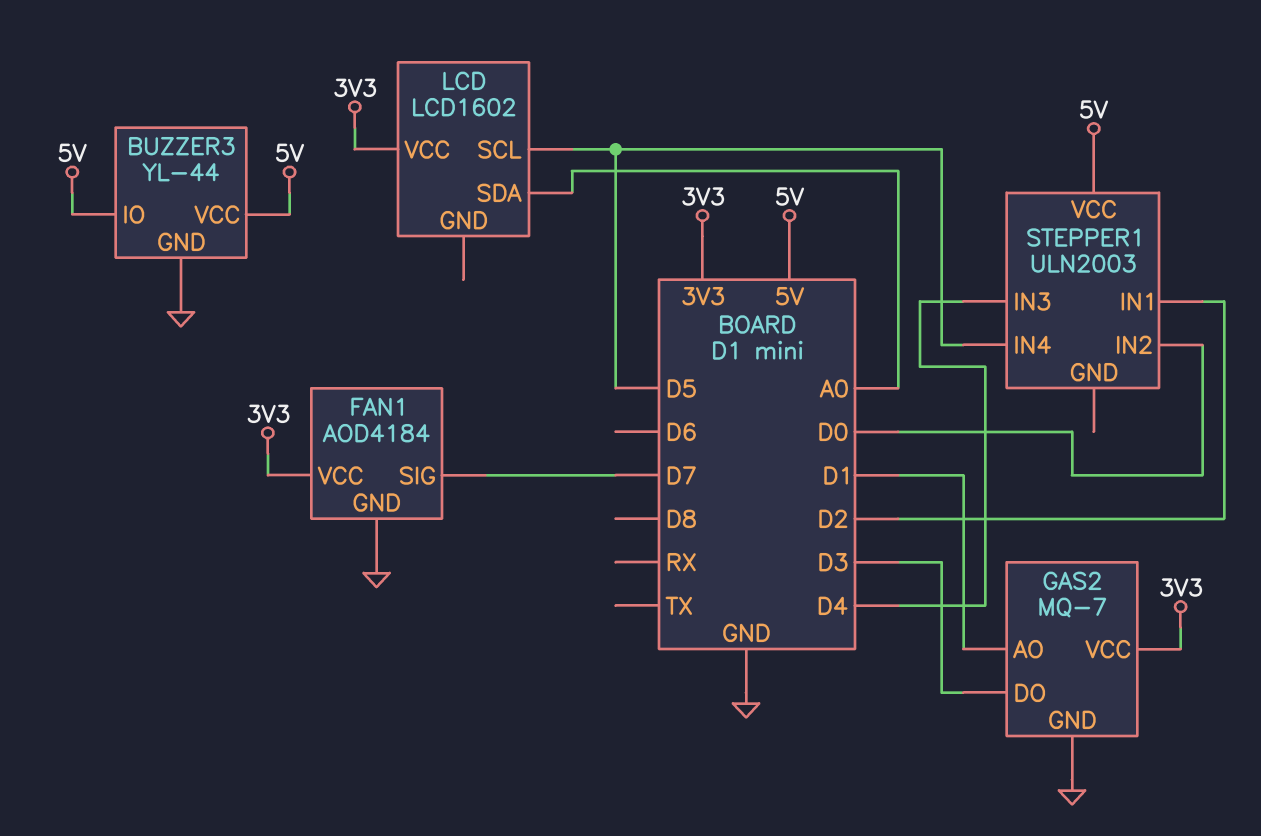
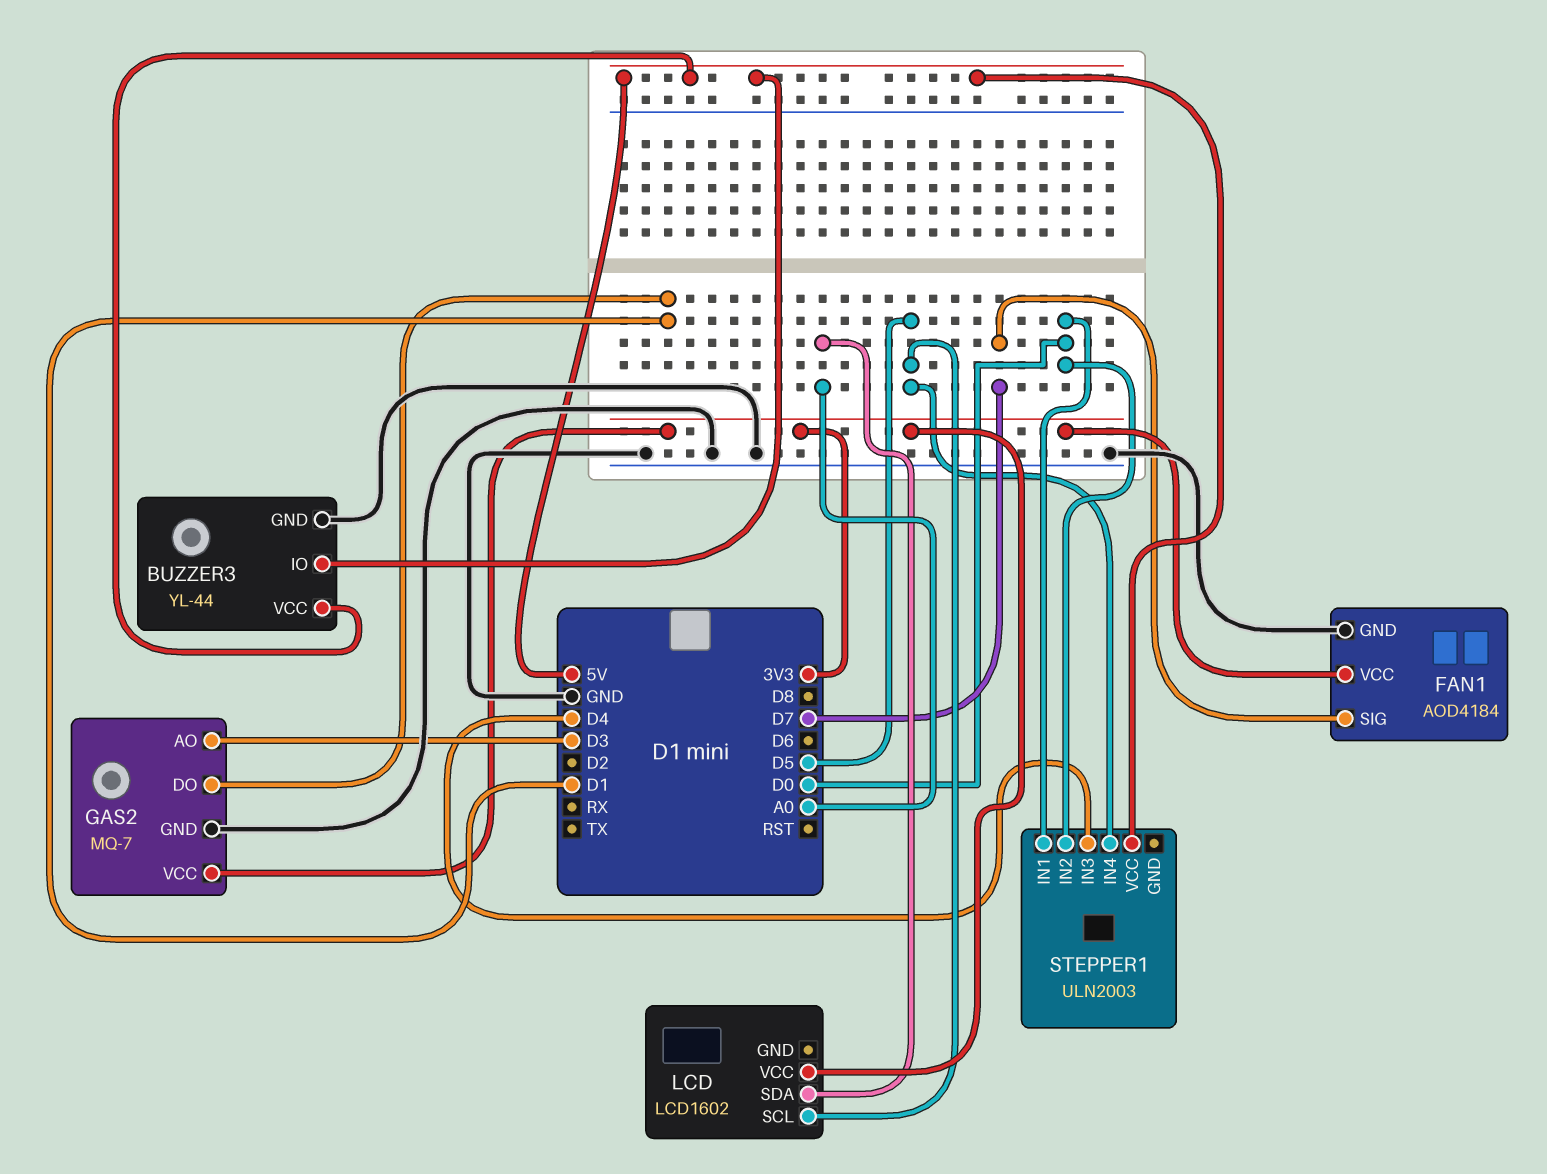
GAS2 pin AO: D1 -> D3
GAS2 pin DO: D3 -> D1
STEPPER1 pin IN1: D2 -> D0

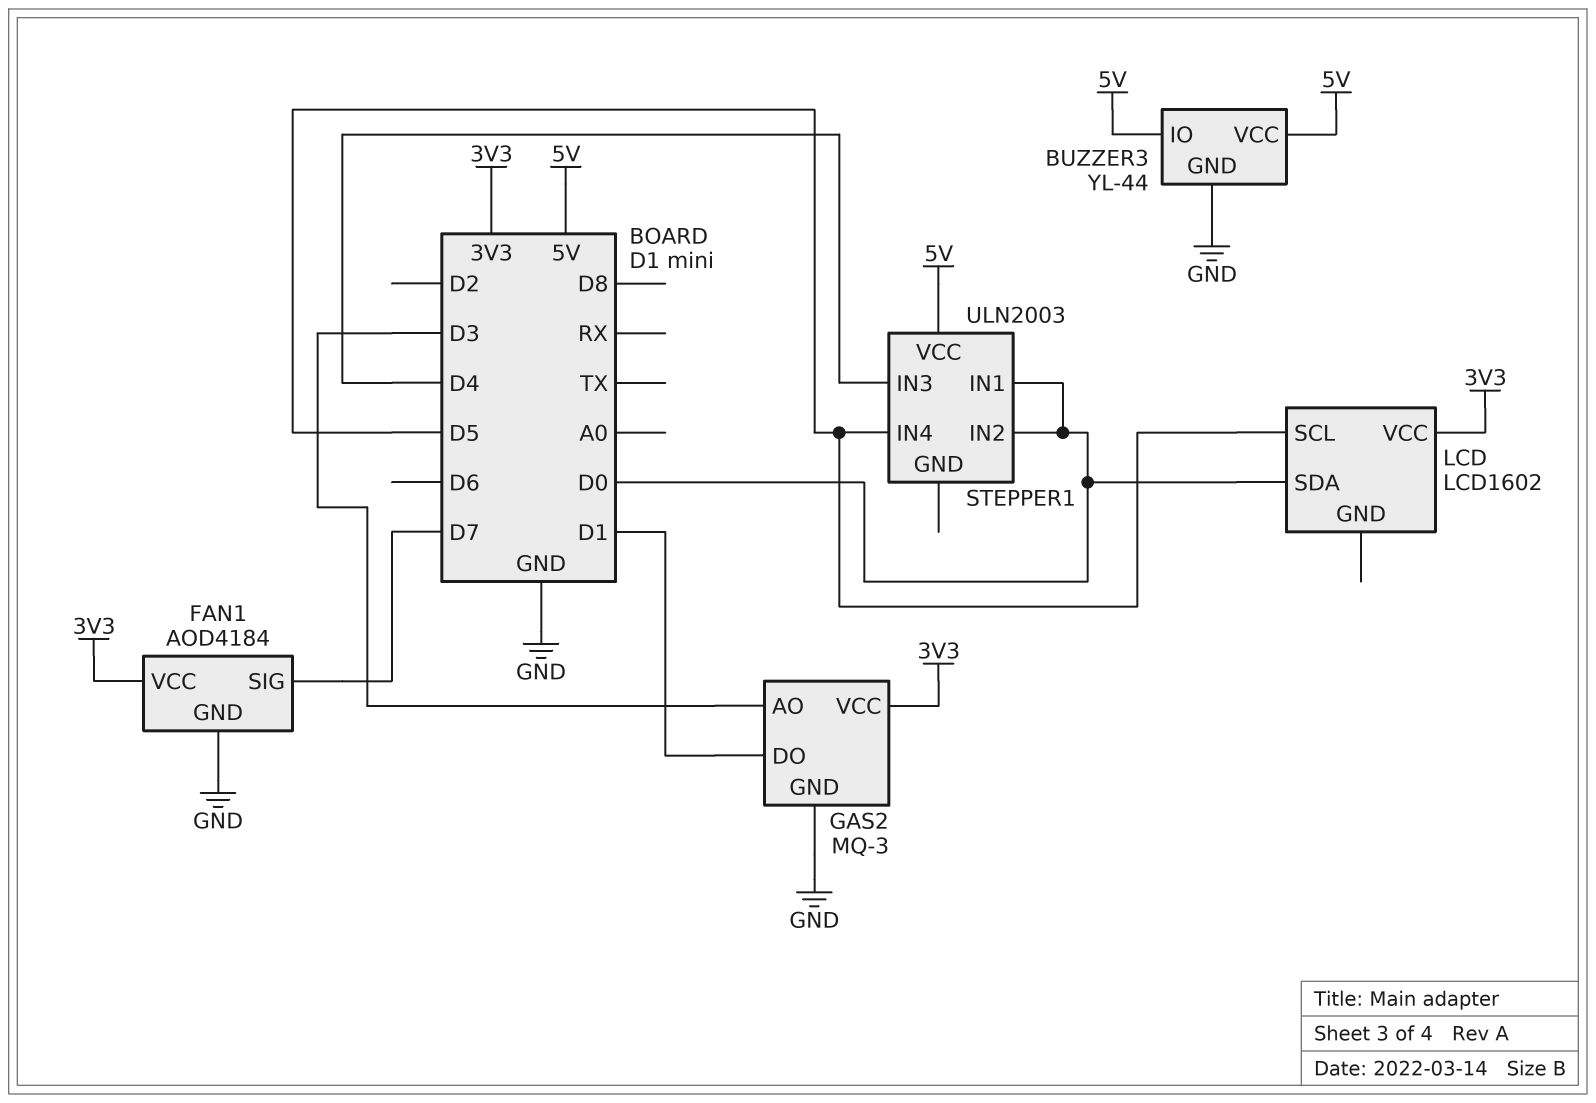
GAS2: MQ-7 -> MQ-3
LCD pin SDA: A0 -> D0

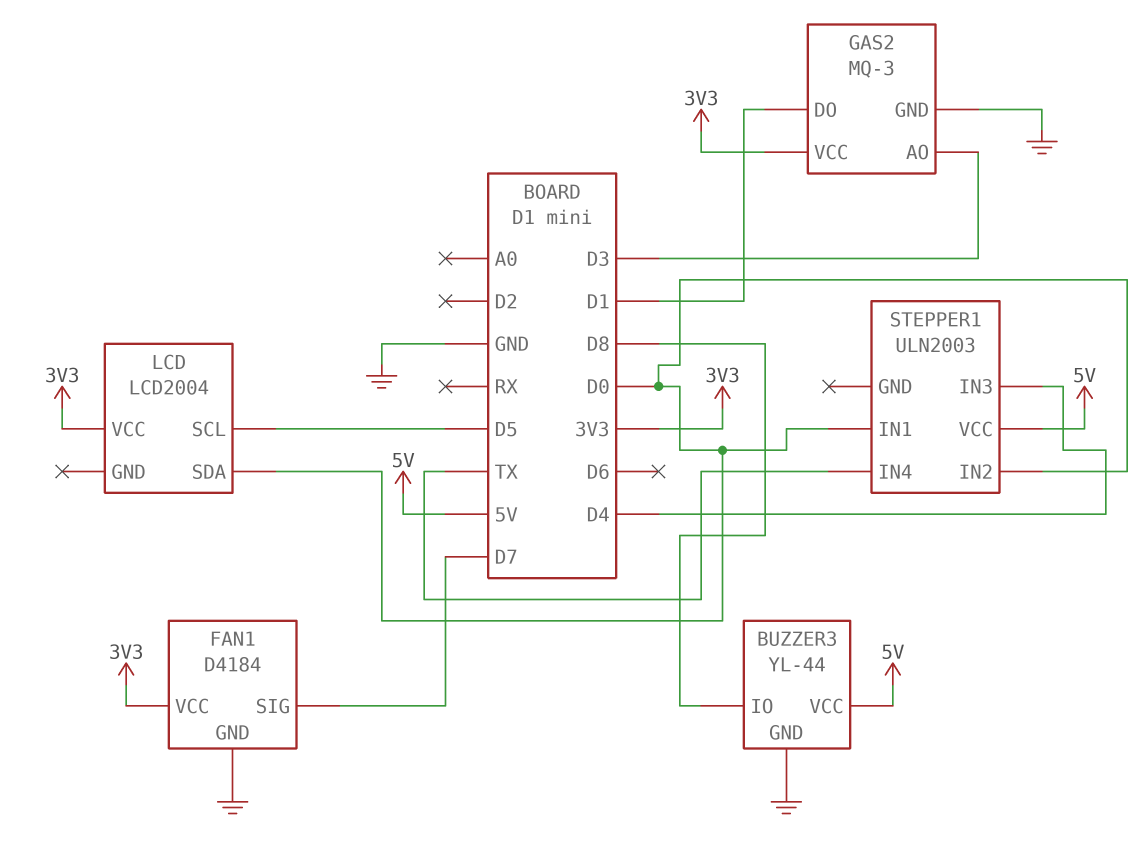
BUZZER3 pin IO: 5V -> D8
FAN1: AOD4184 -> D4184
LCD: LCD1602 -> LCD2004
STEPPER1 pin IN4: D5 -> TX

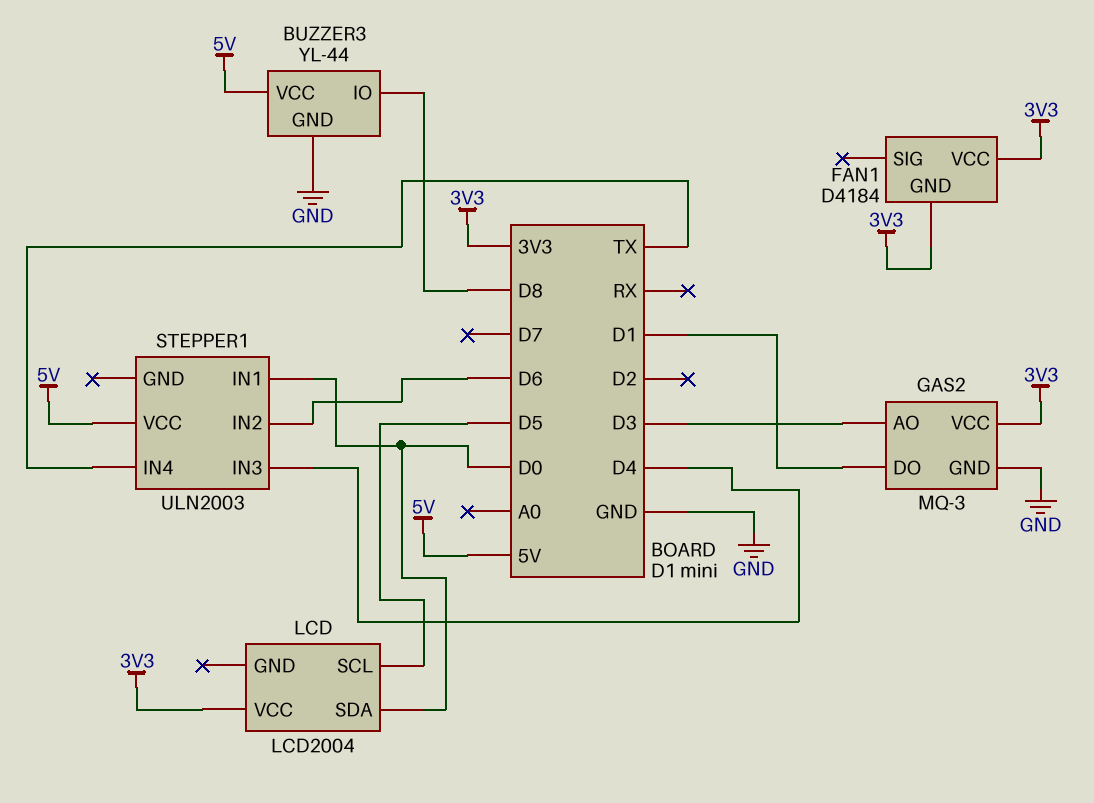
FAN1 pin GND: GND -> 3V3
FAN1 pin SIG: D7 -> none
STEPPER1 pin IN2: D0 -> D6

